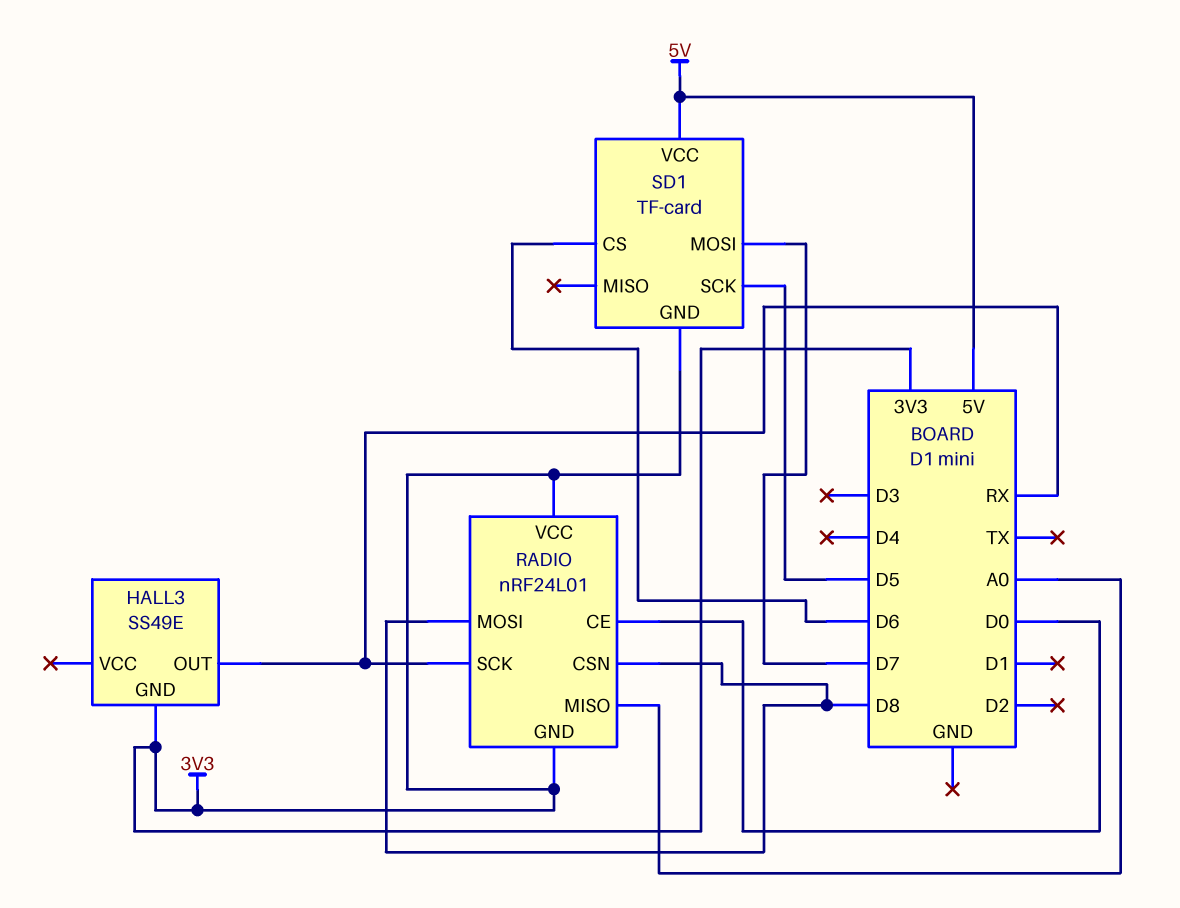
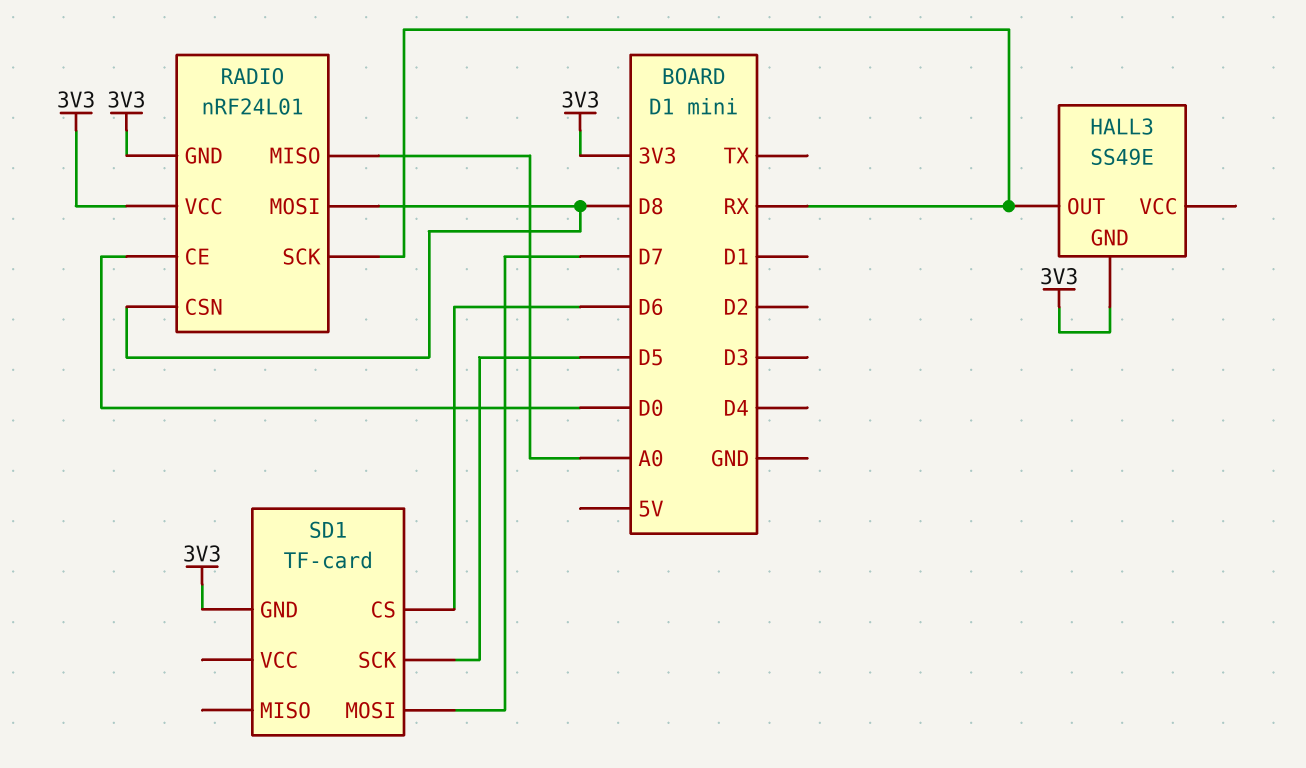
SD1 pin VCC: 5V -> none

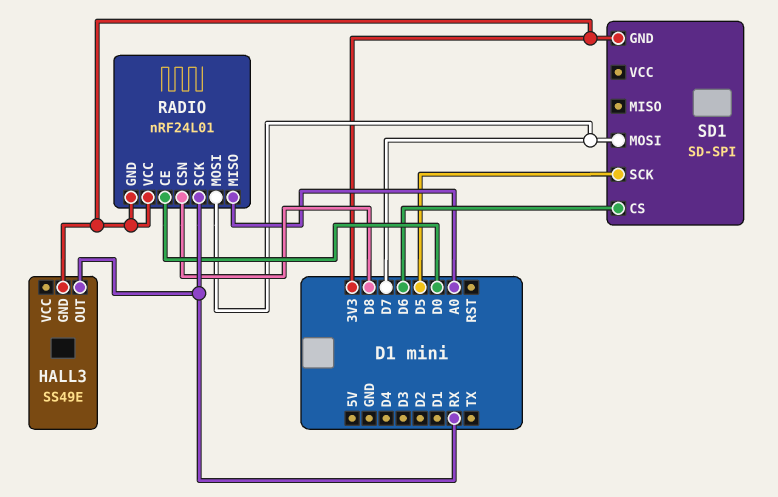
RADIO pin MOSI: D8 -> D7
SD1: TF-card -> SD-SPI

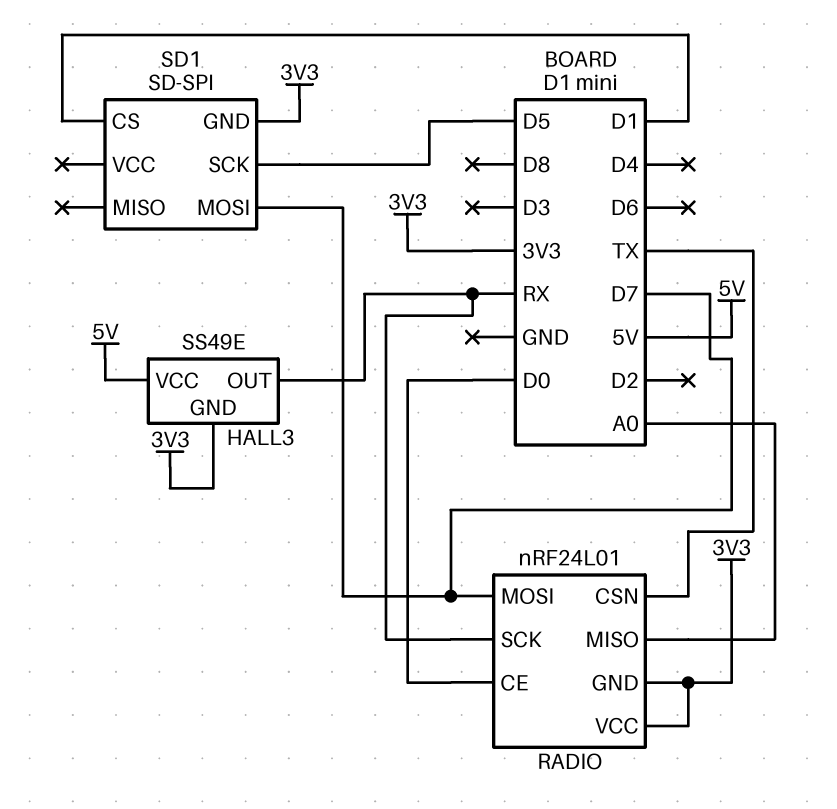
HALL3 pin VCC: none -> 5V
RADIO pin CSN: D8 -> TX
SD1 pin CS: D6 -> D1

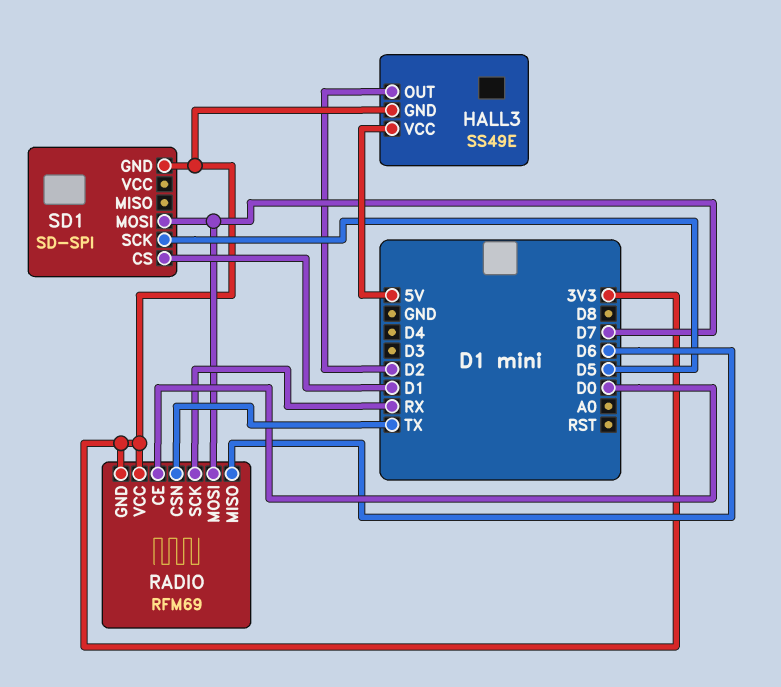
HALL3 pin OUT: RX -> D2
RADIO: nRF24L01 -> RFM69
RADIO pin MISO: A0 -> D6

